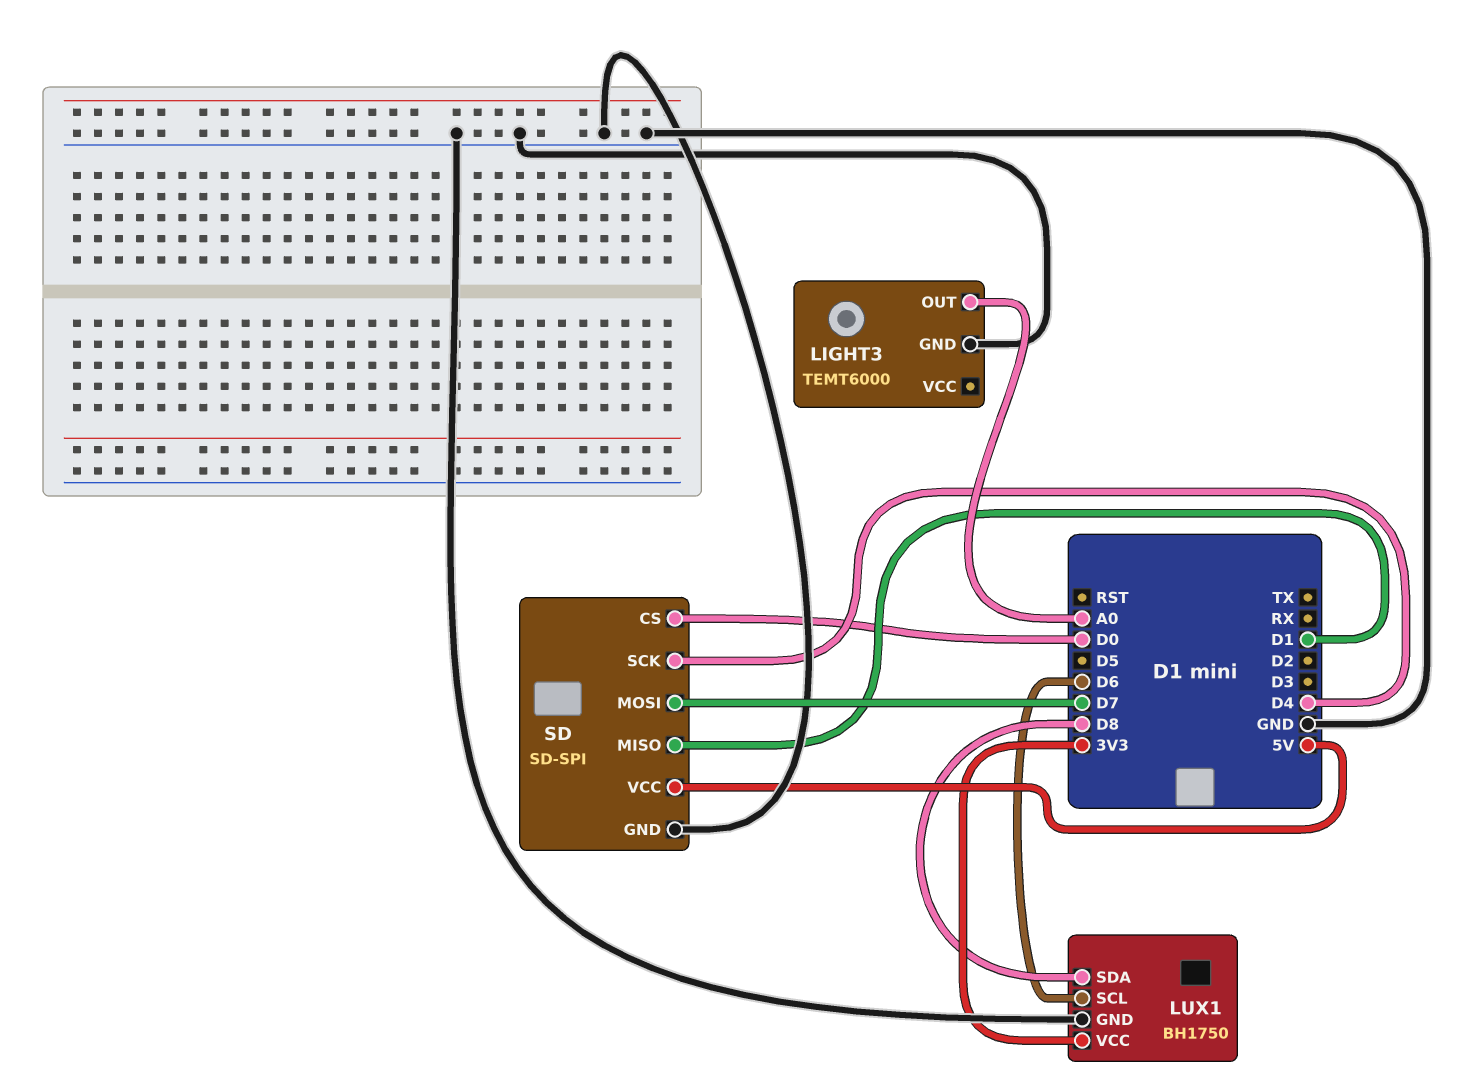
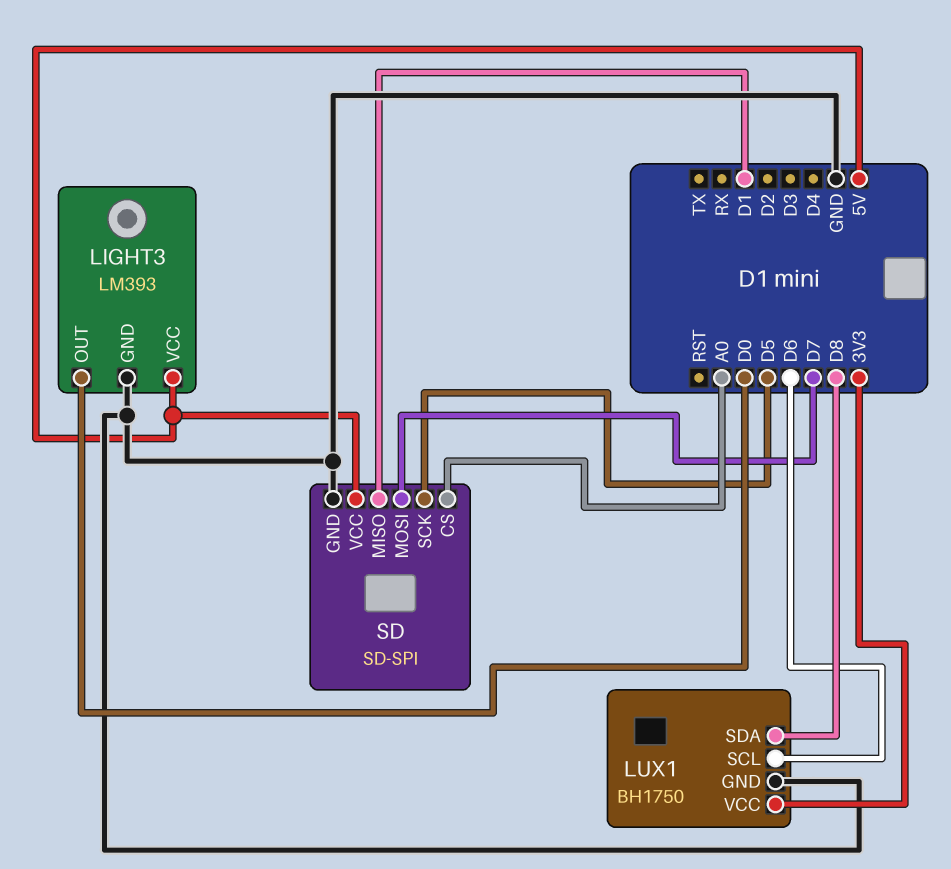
LIGHT3: TEMT6000 -> LM393
LIGHT3 pin OUT: A0 -> D0
LIGHT3 pin VCC: none -> 5V
SD pin CS: D0 -> A0
SD pin SCK: D4 -> D5

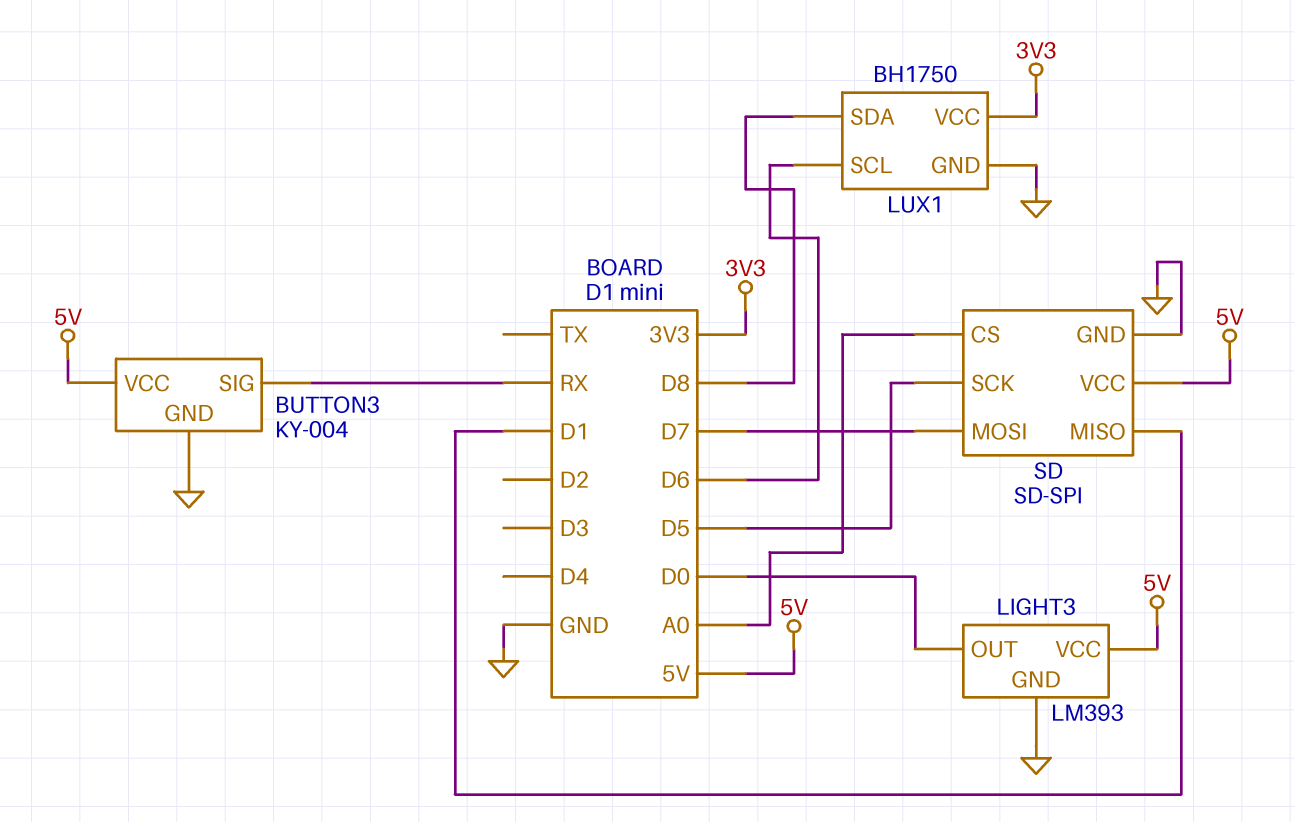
BUTTON3: none -> KY-004
BUTTON3 pin GND: none -> GND
BUTTON3 pin SIG: none -> RX
BUTTON3 pin VCC: none -> 5V

